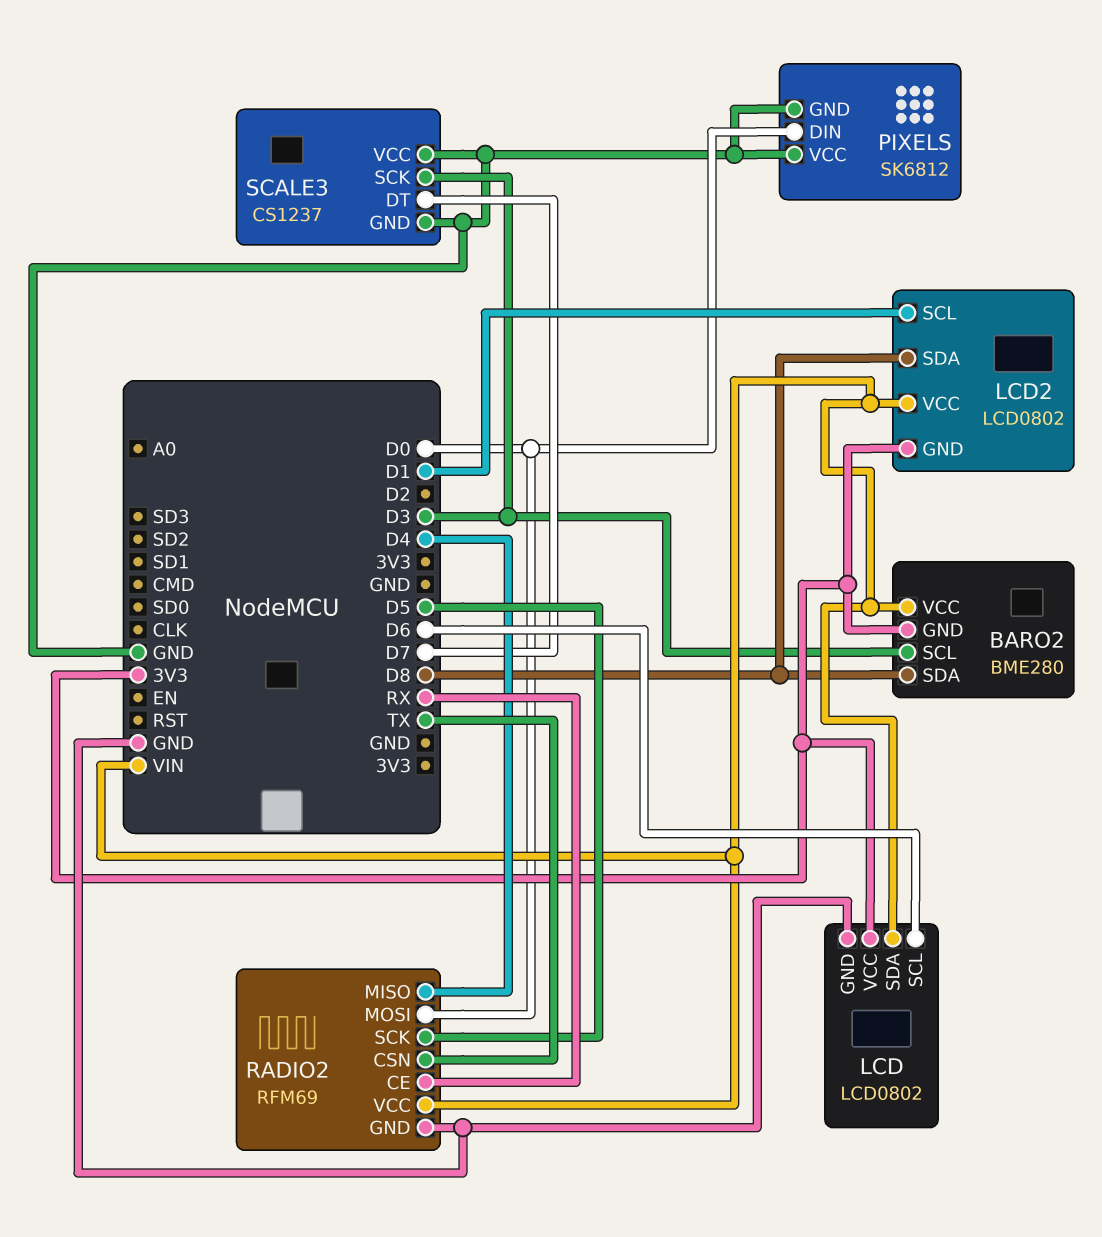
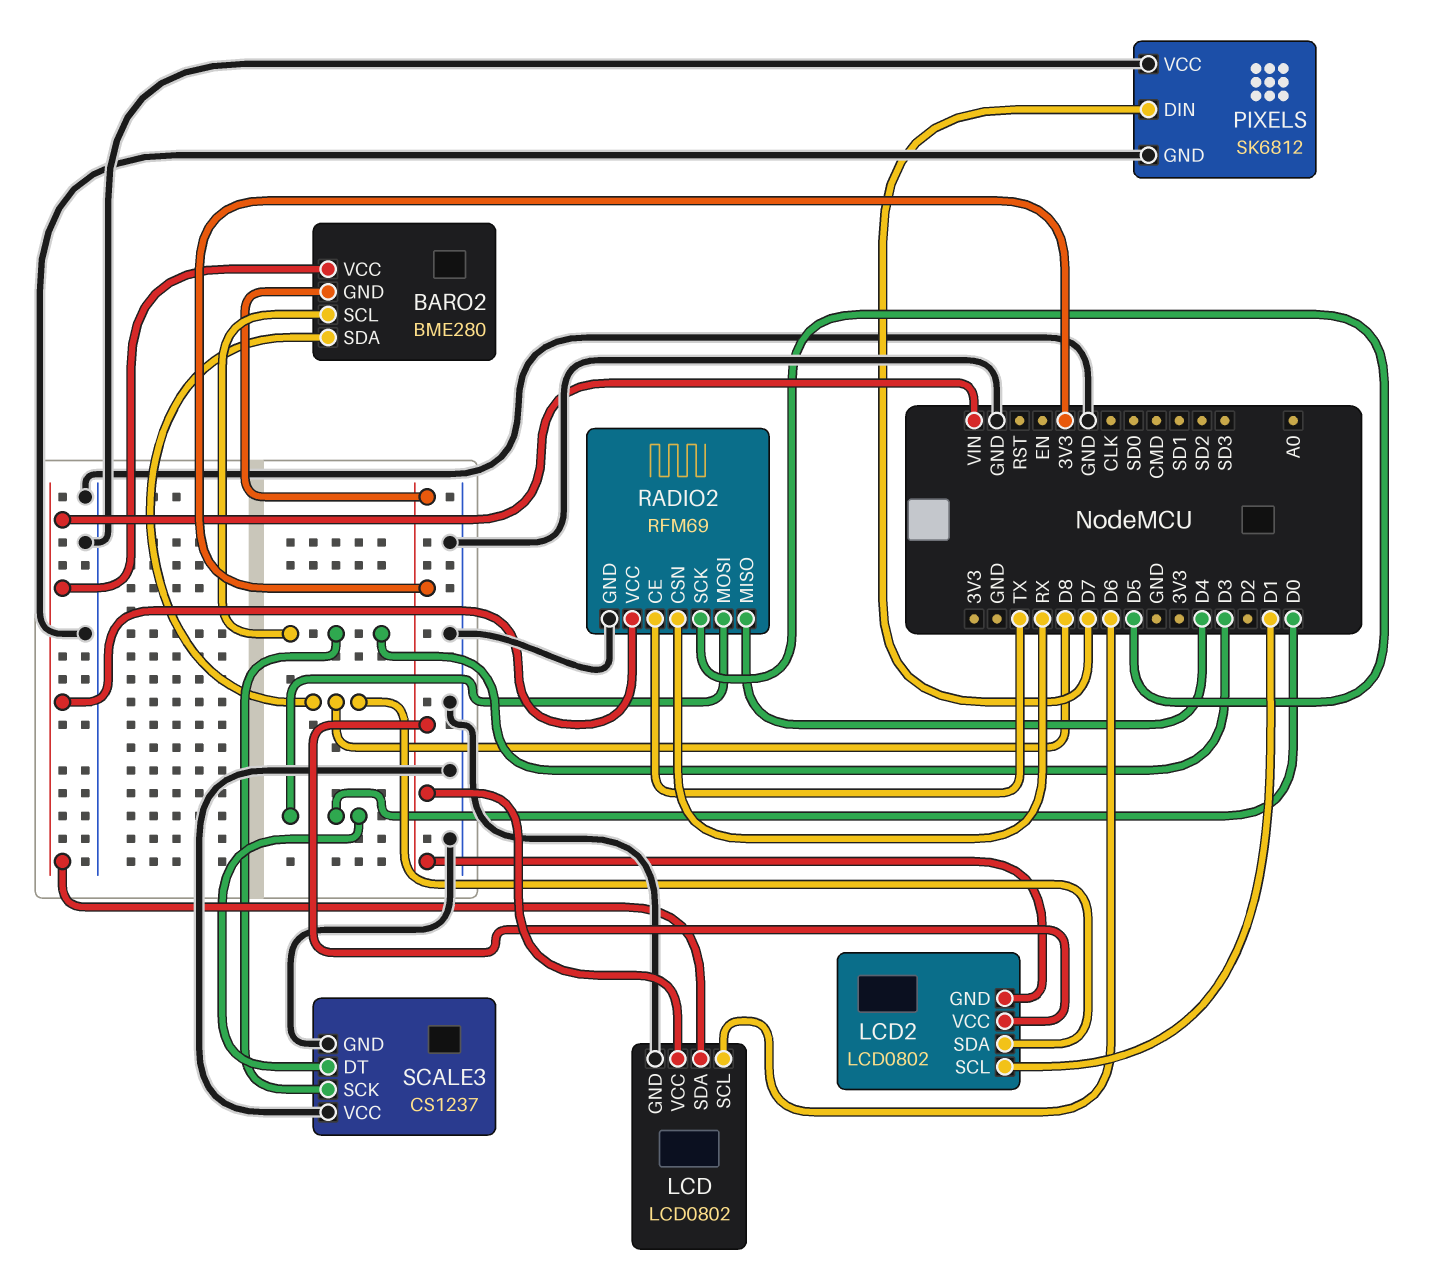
LCD2 pin VCC: VIN -> 3V3
PIXELS pin DIN: D0 -> D7
RADIO2 pin CE: RX -> TX
RADIO2 pin CSN: TX -> RX
SCALE3 pin DT: D7 -> D0

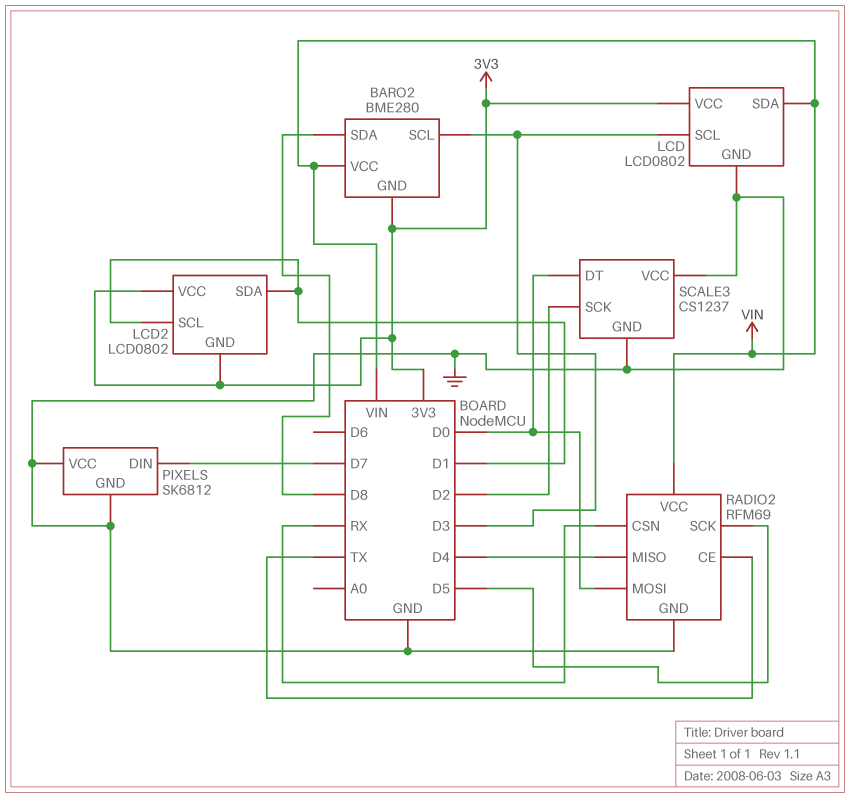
LCD pin SCL: D6 -> D3
LCD2 pin SDA: D8 -> D1
SCALE3 pin SCK: D3 -> D2

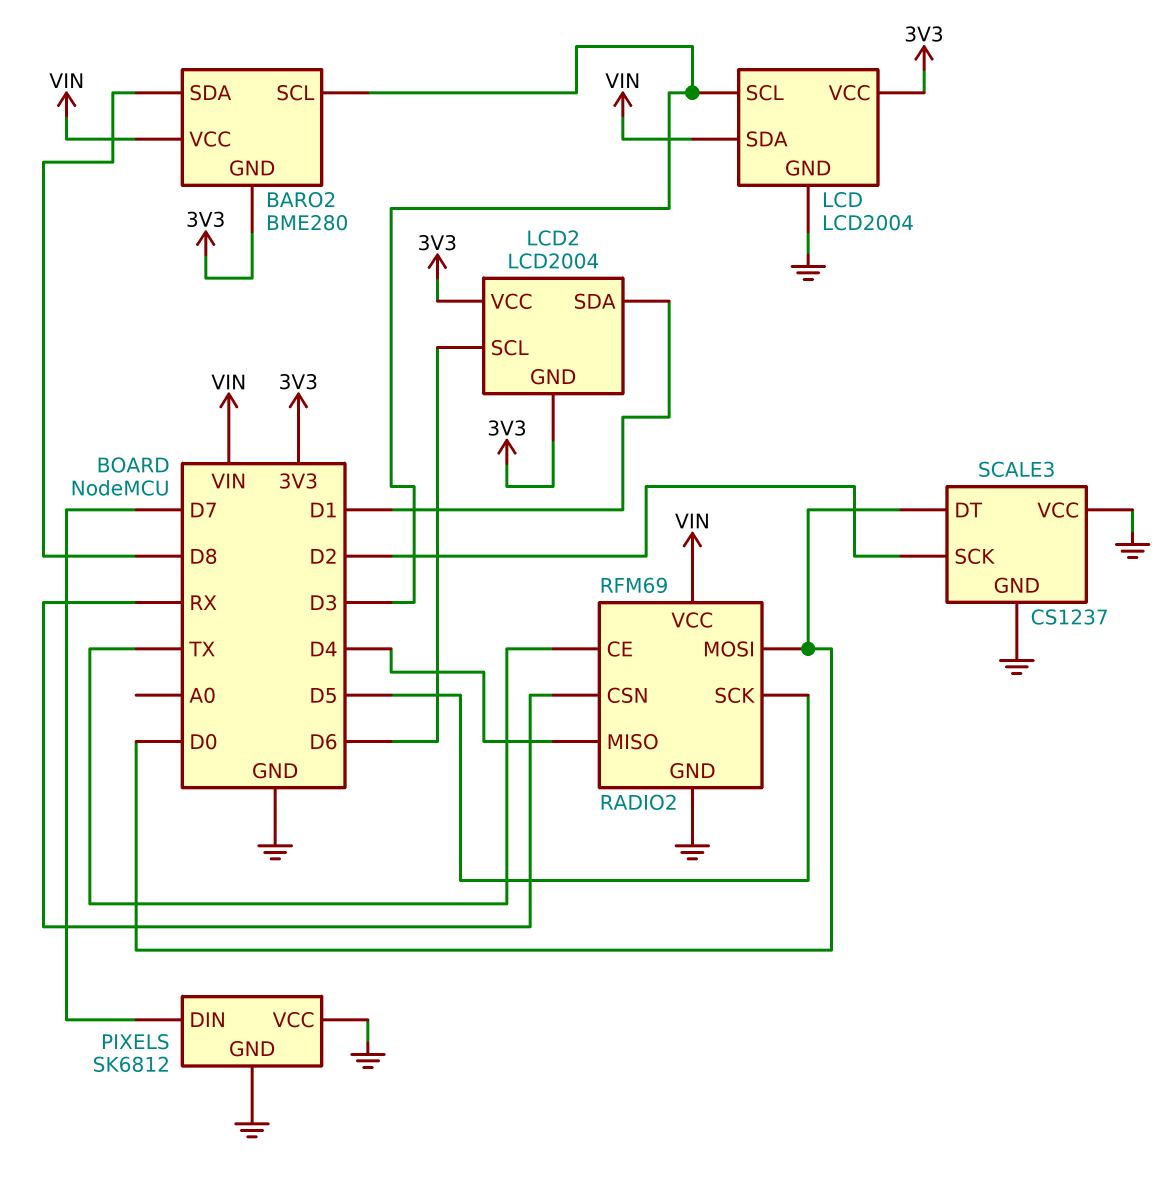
LCD: LCD0802 -> LCD2004
LCD2: LCD0802 -> LCD2004
LCD2 pin SCL: D1 -> D6

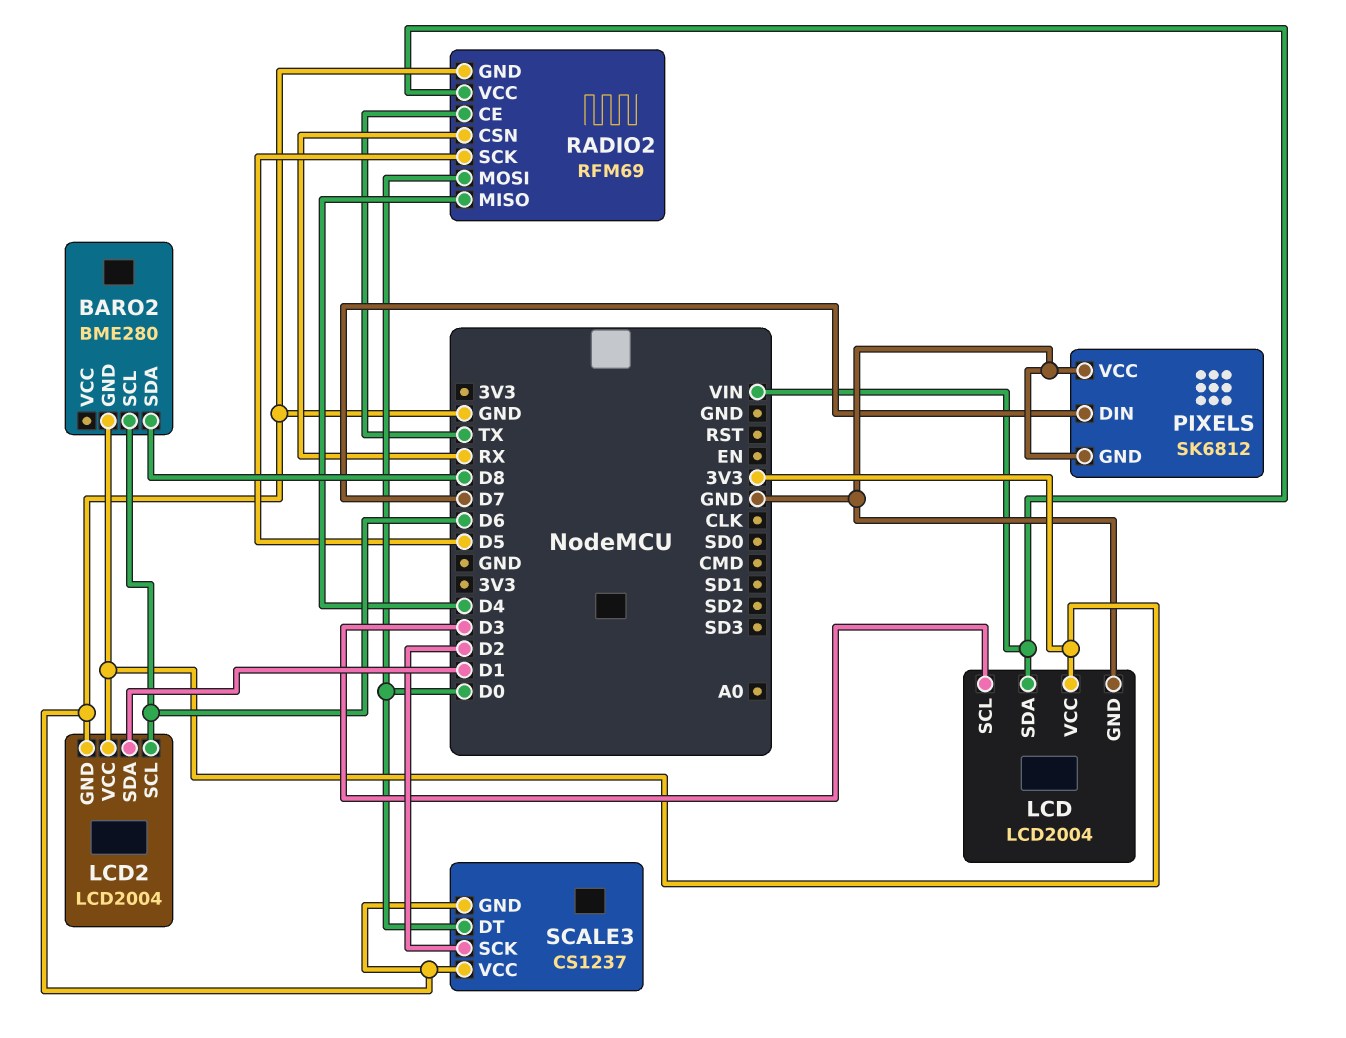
BARO2 pin SCL: D3 -> D6
BARO2 pin VCC: VIN -> none
LCD2 pin GND: 3V3 -> GND

